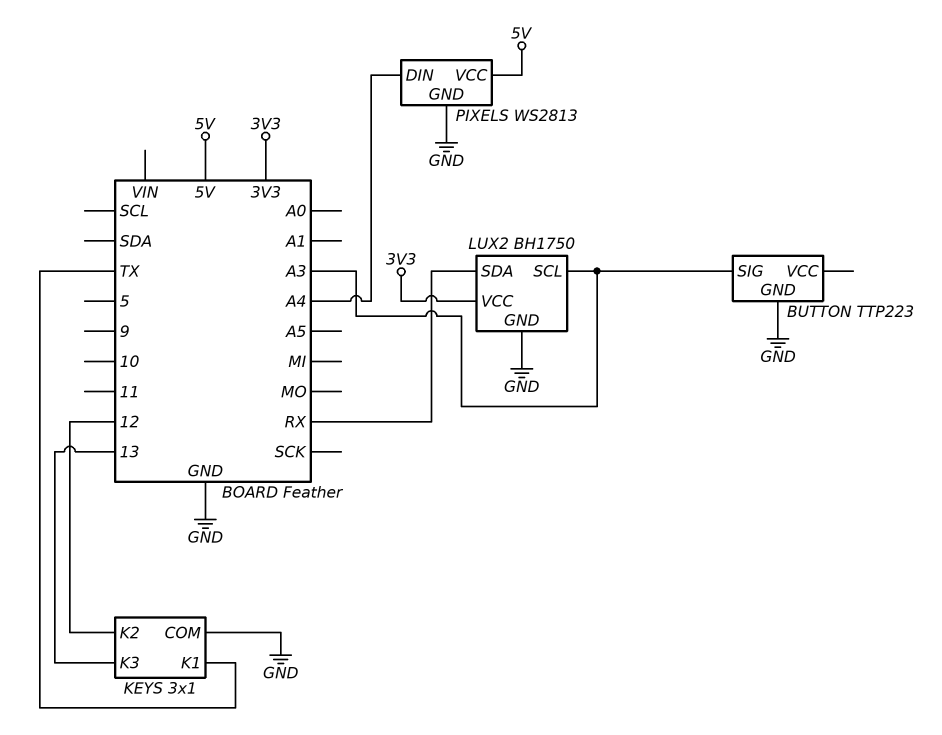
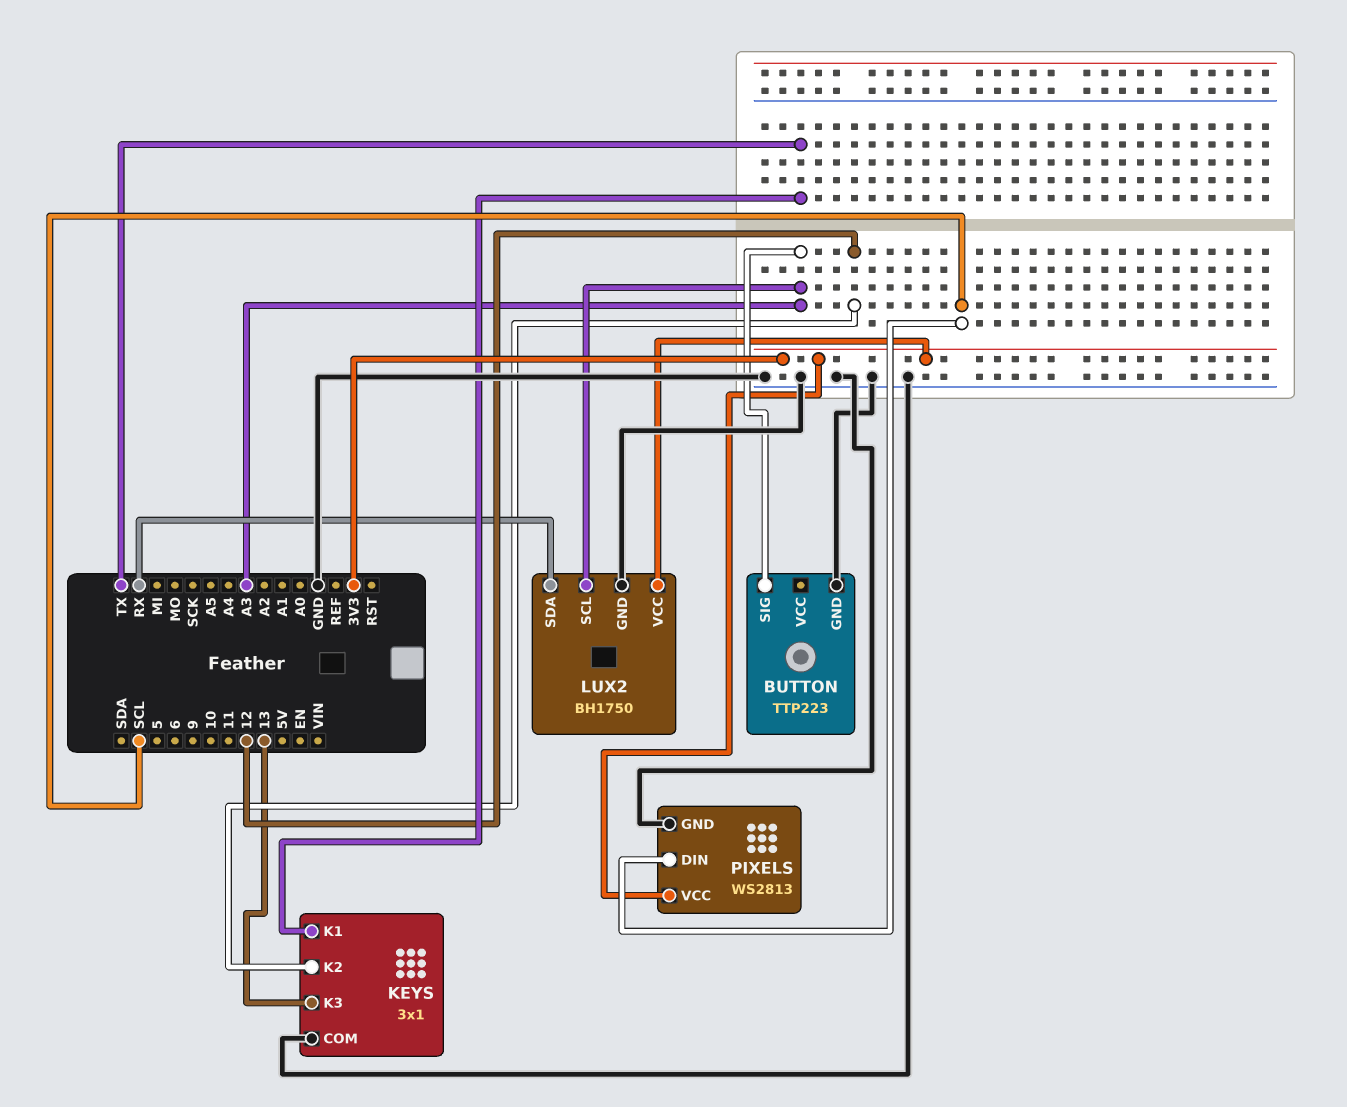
PIXELS pin DIN: A4 -> SCL
PIXELS pin VCC: 5V -> 3V3

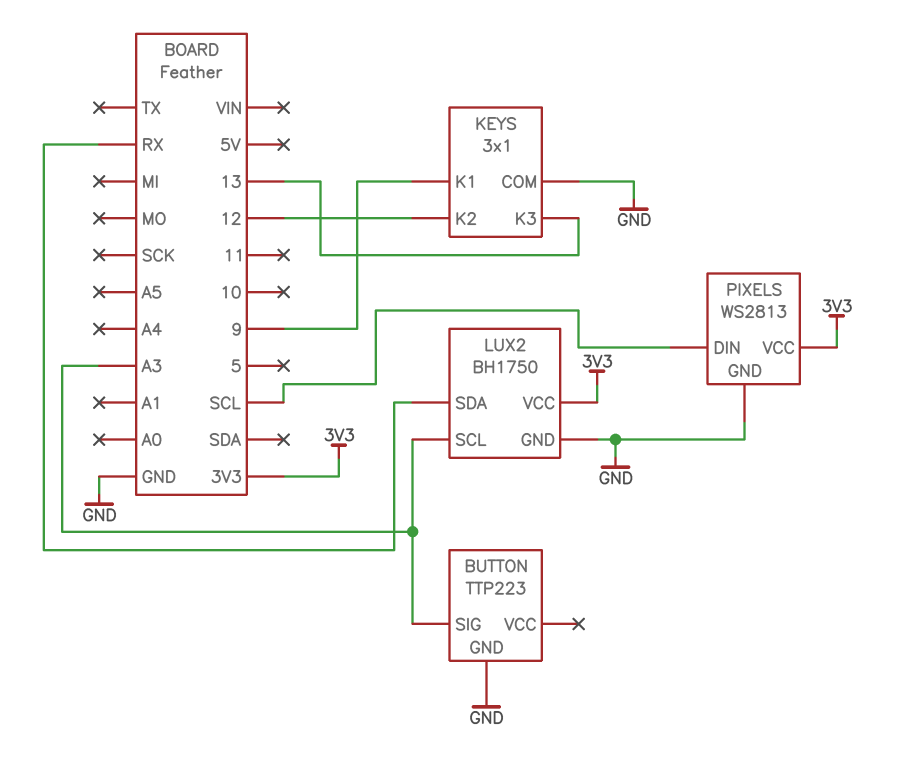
KEYS pin K1: TX -> 9

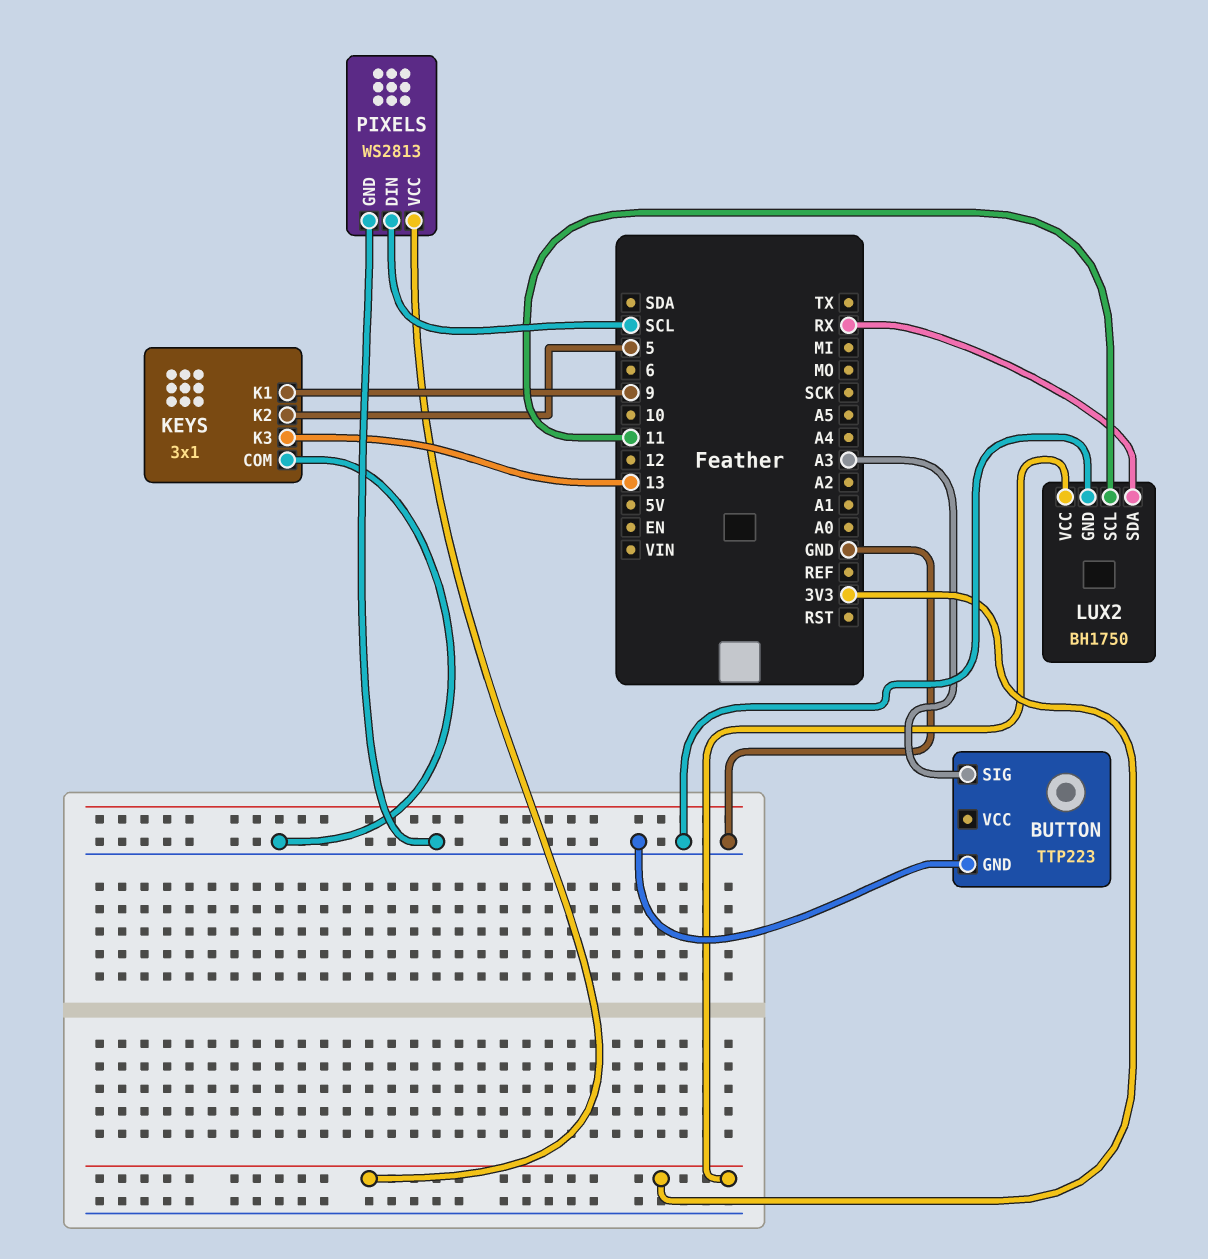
KEYS pin K2: 12 -> 5
LUX2 pin SCL: A3 -> 11

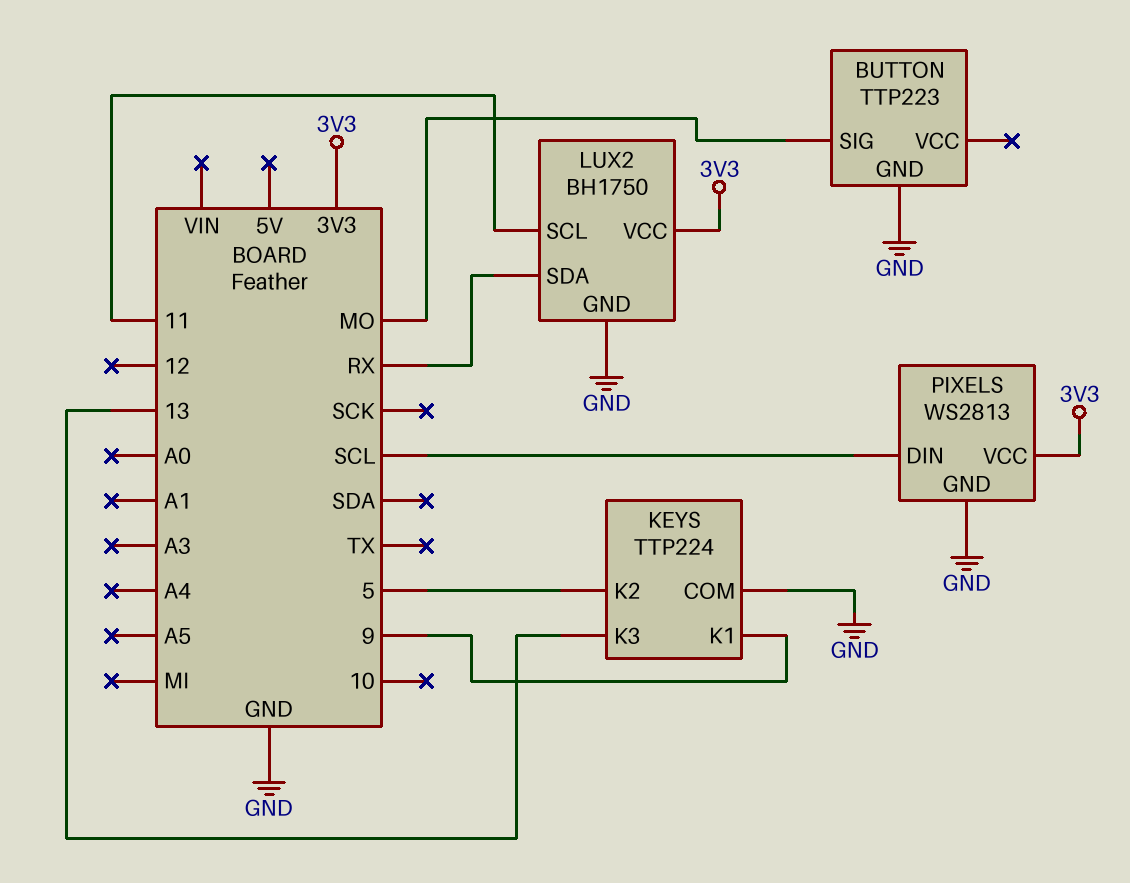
BUTTON pin SIG: A3 -> MO
KEYS: 3x1 -> TTP224

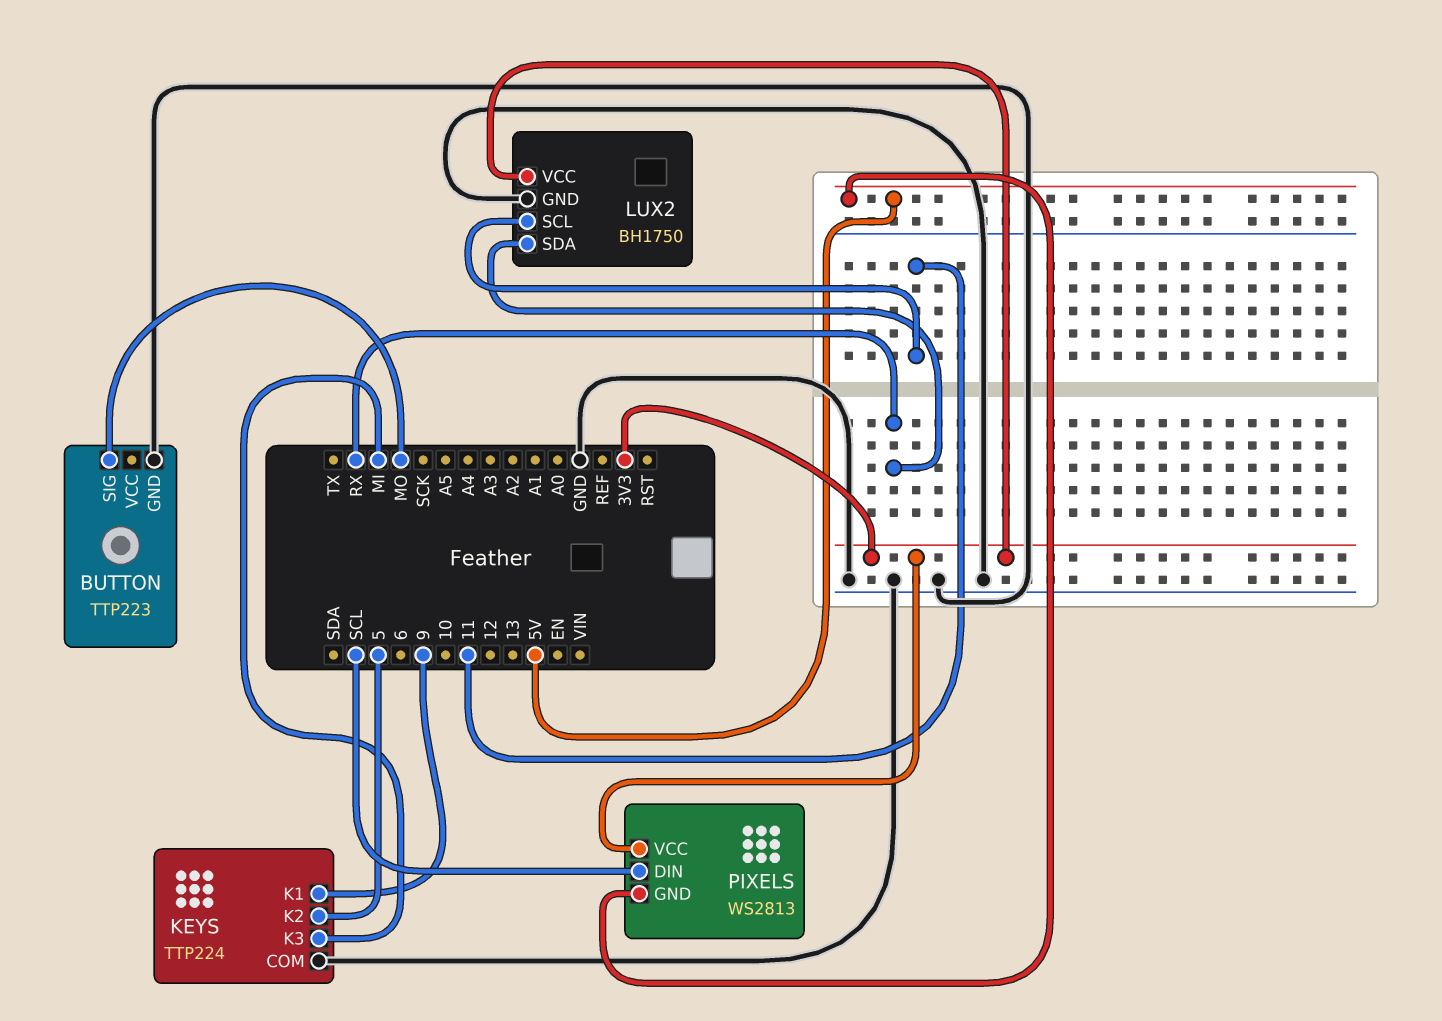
KEYS pin K3: 13 -> MI
PIXELS pin GND: GND -> 5V

